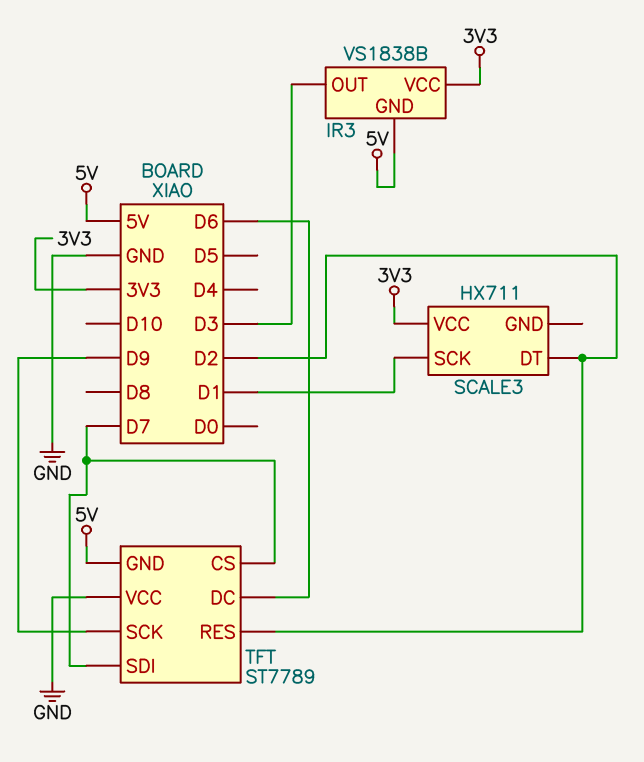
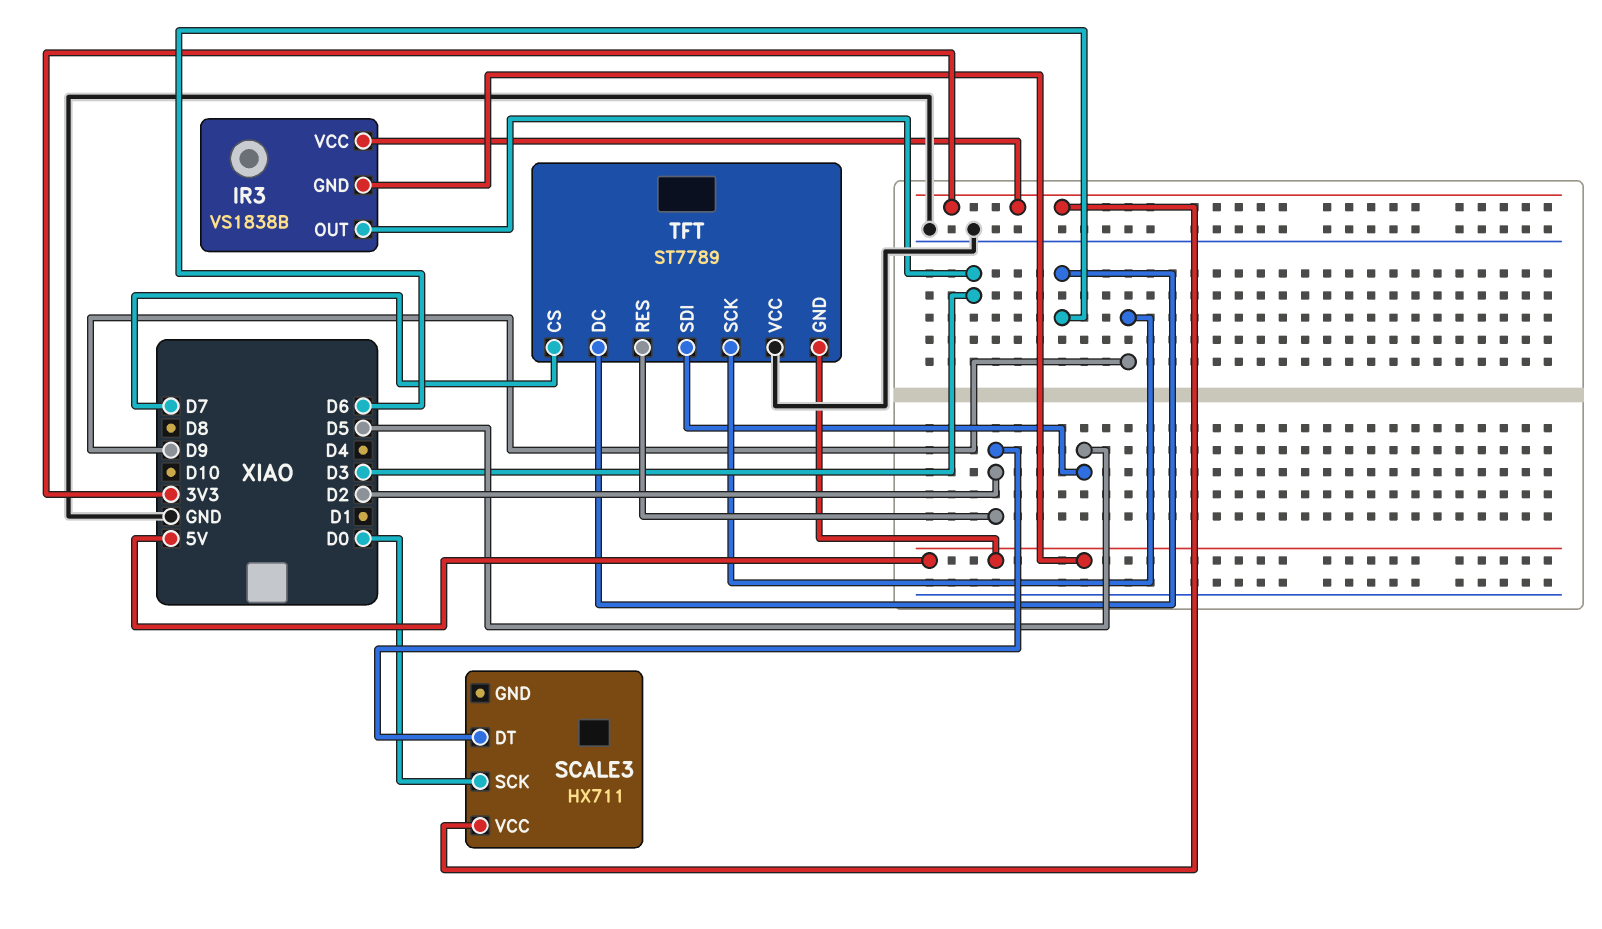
SCALE3 pin SCK: D1 -> D0
TFT pin SDI: D7 -> D5

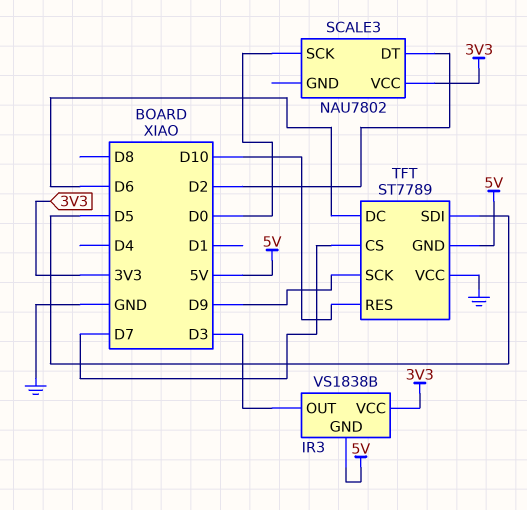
SCALE3: HX711 -> NAU7802
TFT pin RES: D2 -> D10

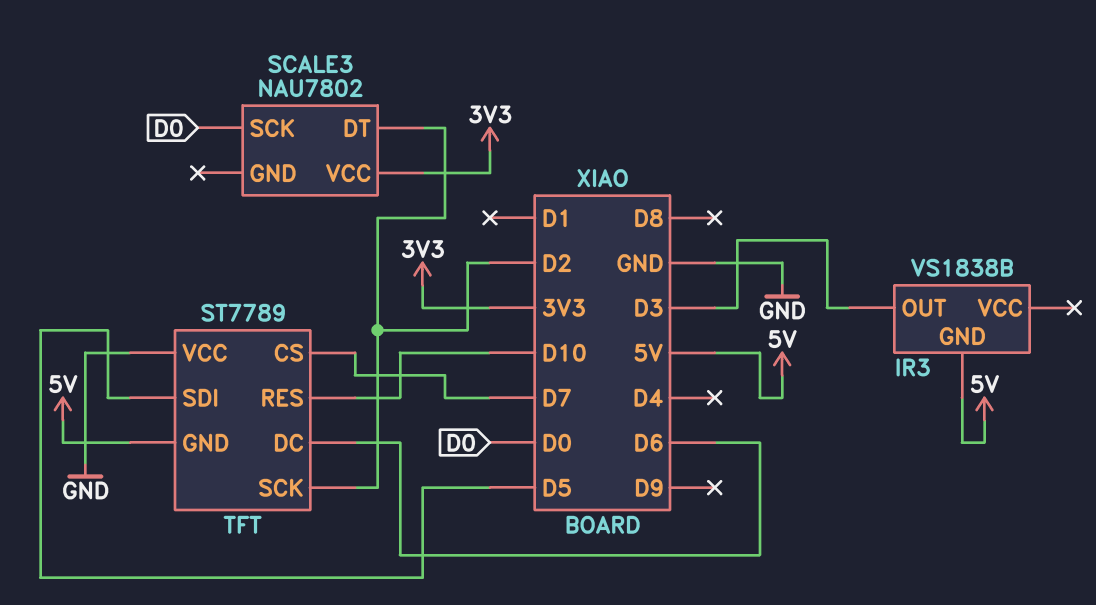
IR3 pin VCC: 3V3 -> none
TFT pin SCK: D9 -> D2

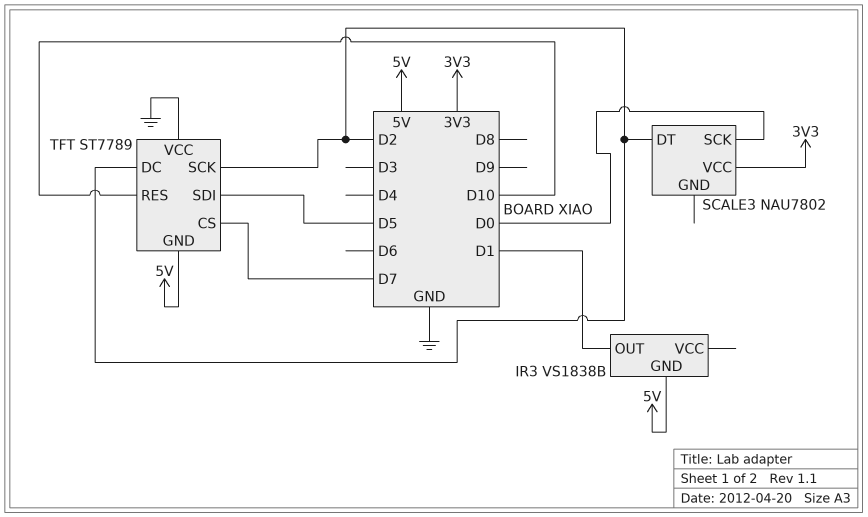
IR3 pin OUT: D3 -> D1
TFT pin DC: D6 -> D2

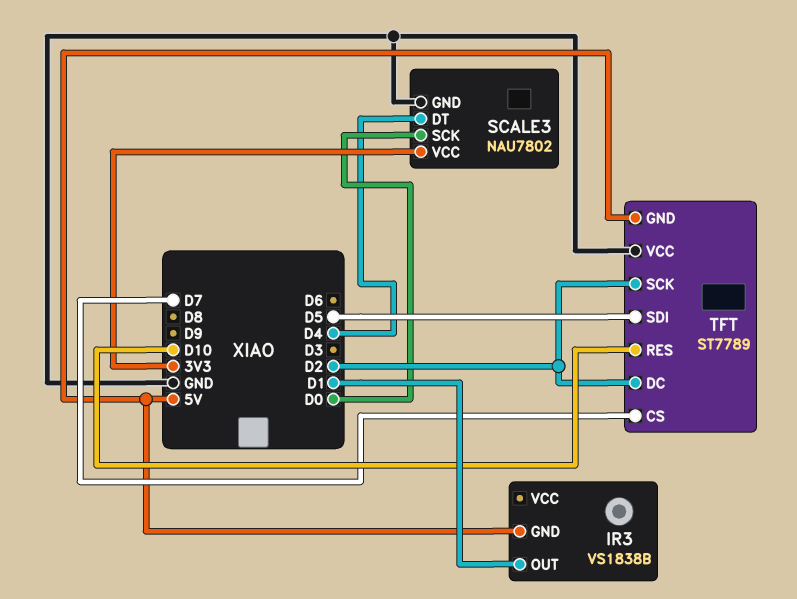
SCALE3 pin DT: D2 -> D4
SCALE3 pin GND: none -> GND

